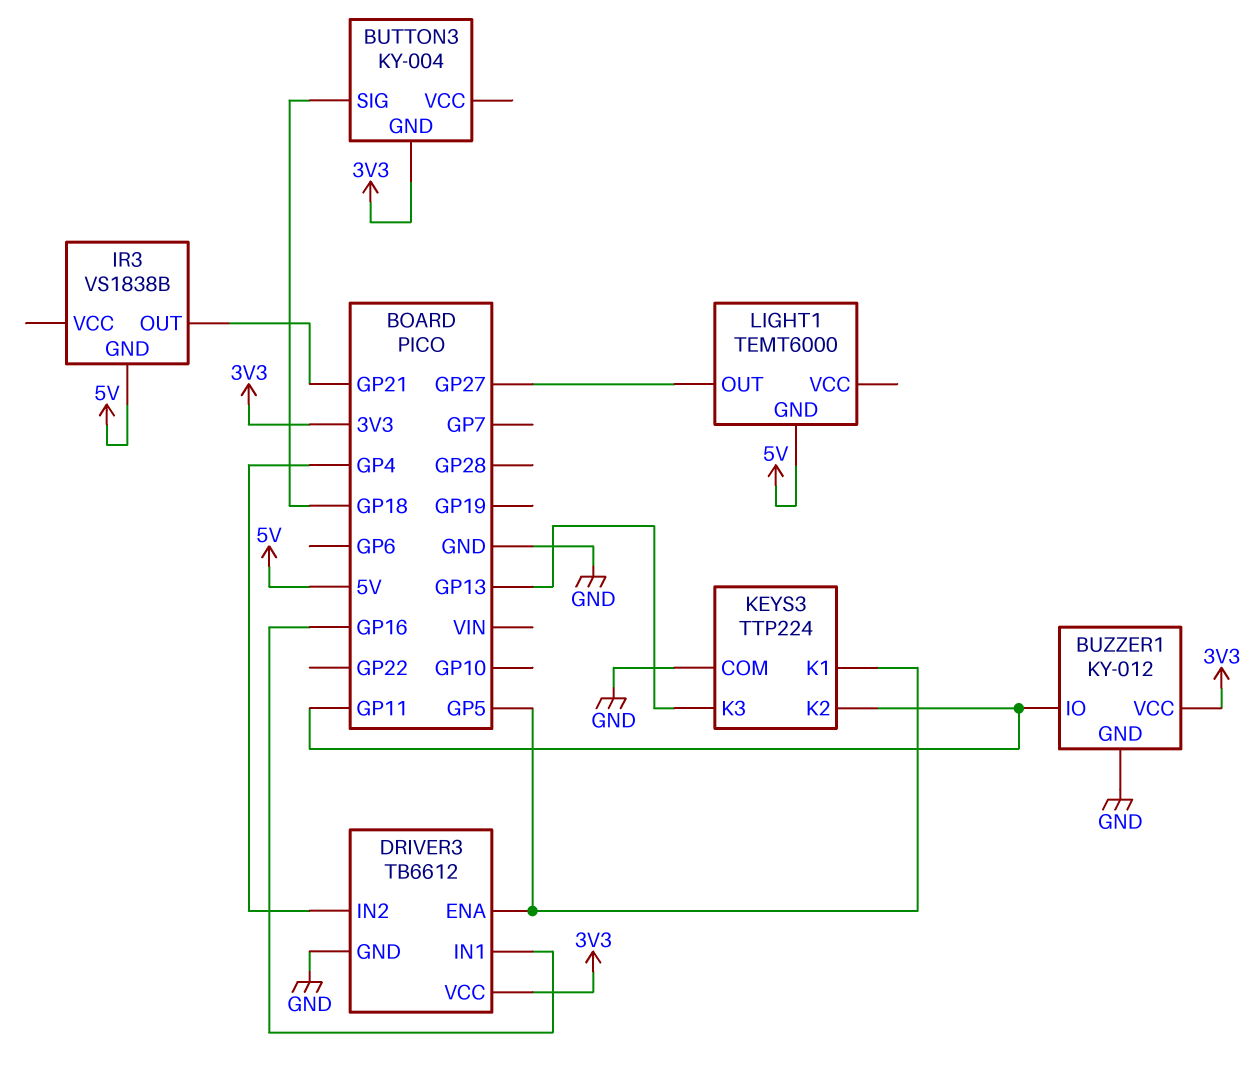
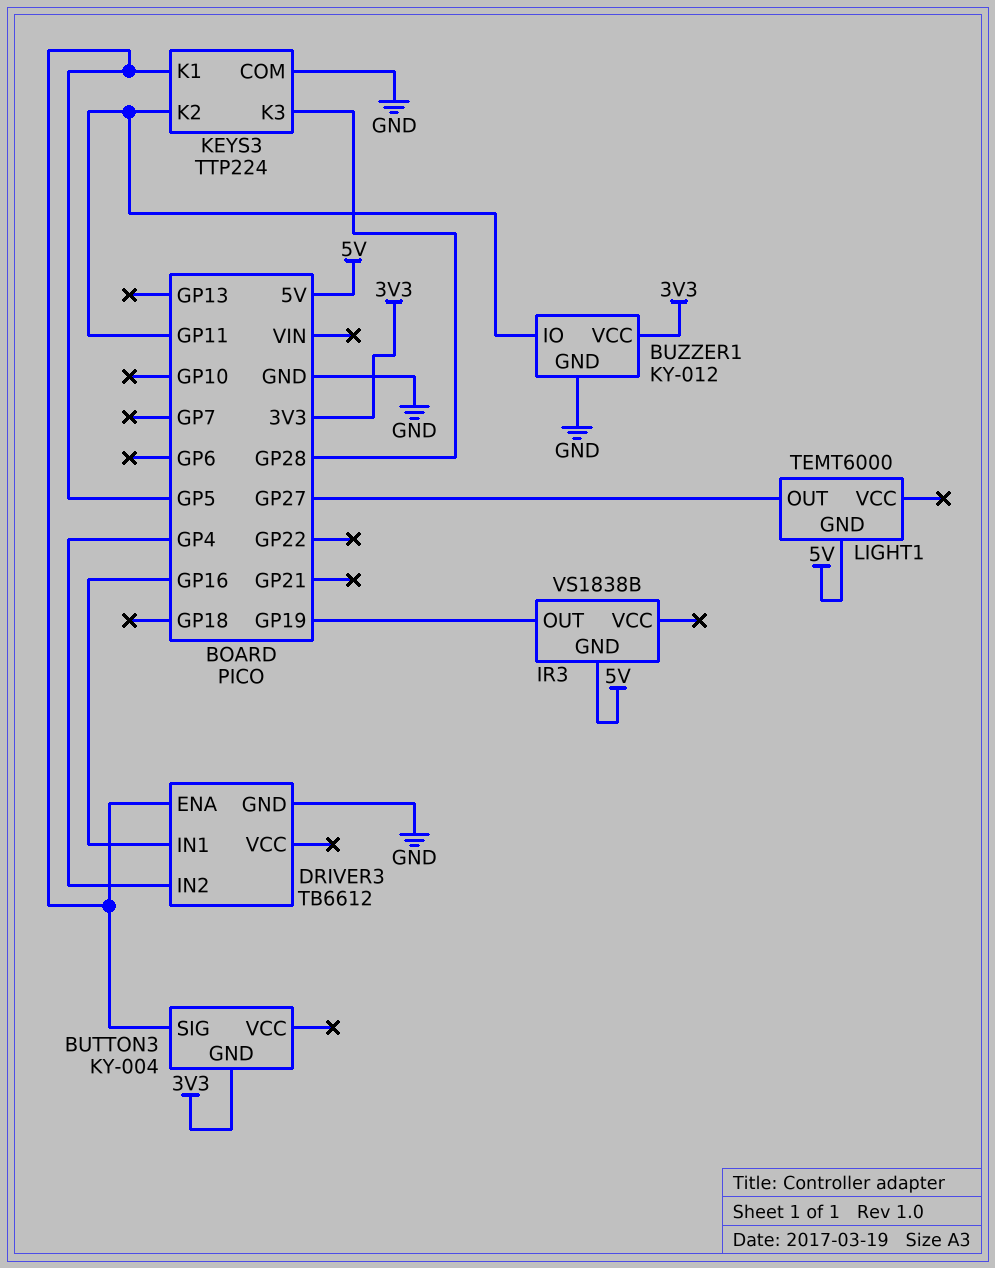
BUTTON3 pin SIG: GP18 -> GP5
DRIVER3 pin VCC: 3V3 -> none
IR3 pin OUT: GP21 -> GP19
KEYS3 pin K3: GP13 -> GP28

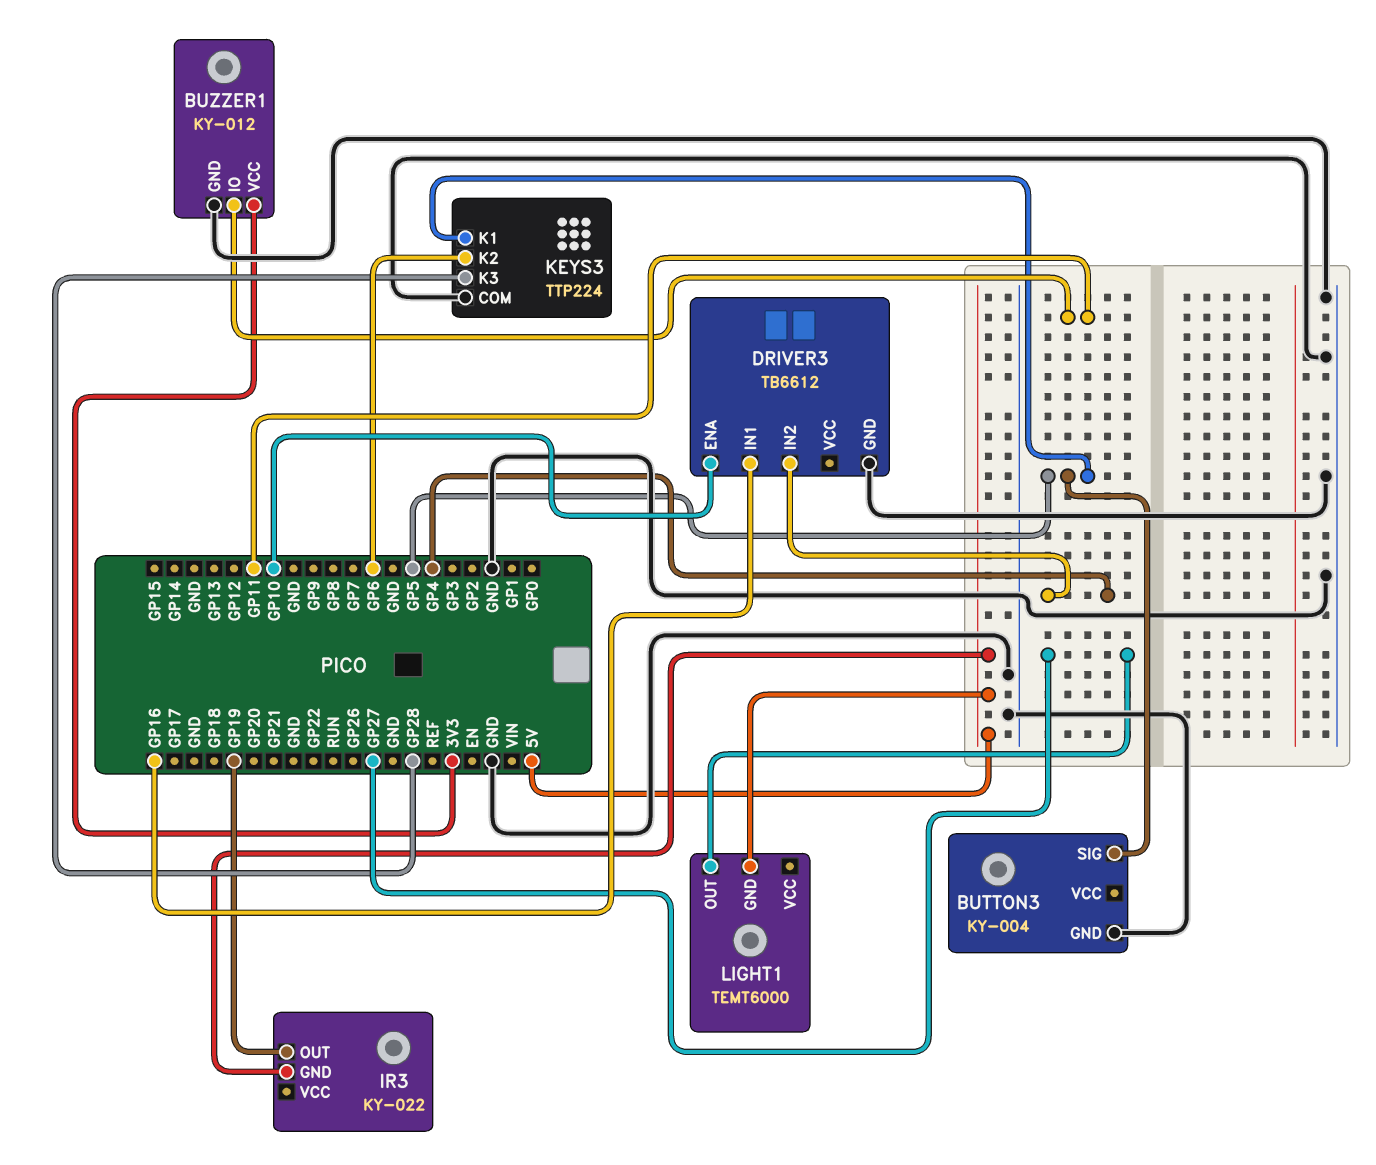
BUTTON3 pin GND: 3V3 -> GND
DRIVER3 pin ENA: GP5 -> GP10
IR3: VS1838B -> KY-022
KEYS3 pin K2: GP11 -> GP6

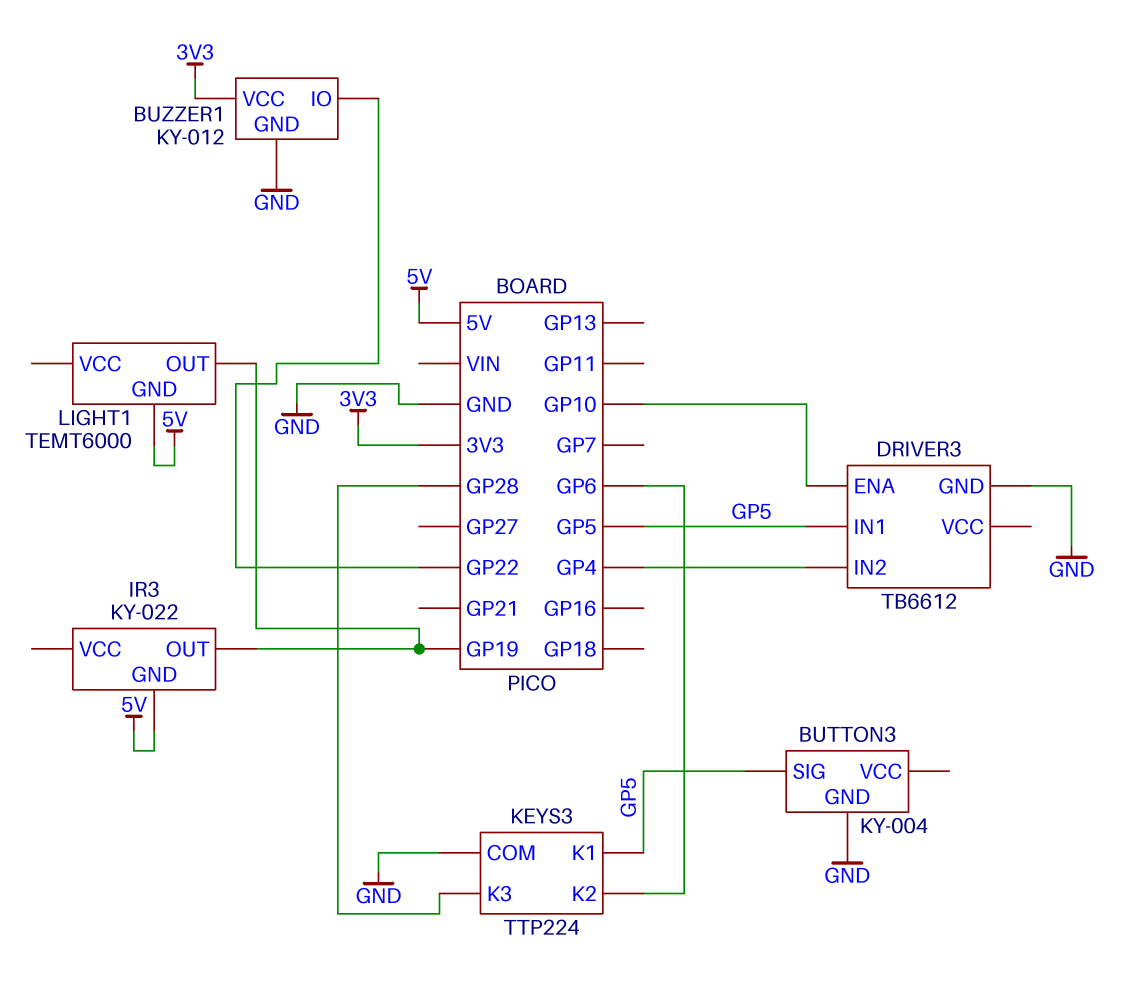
BUZZER1 pin IO: GP11 -> GP22
DRIVER3 pin IN1: GP16 -> GP5
LIGHT1 pin OUT: GP27 -> GP19

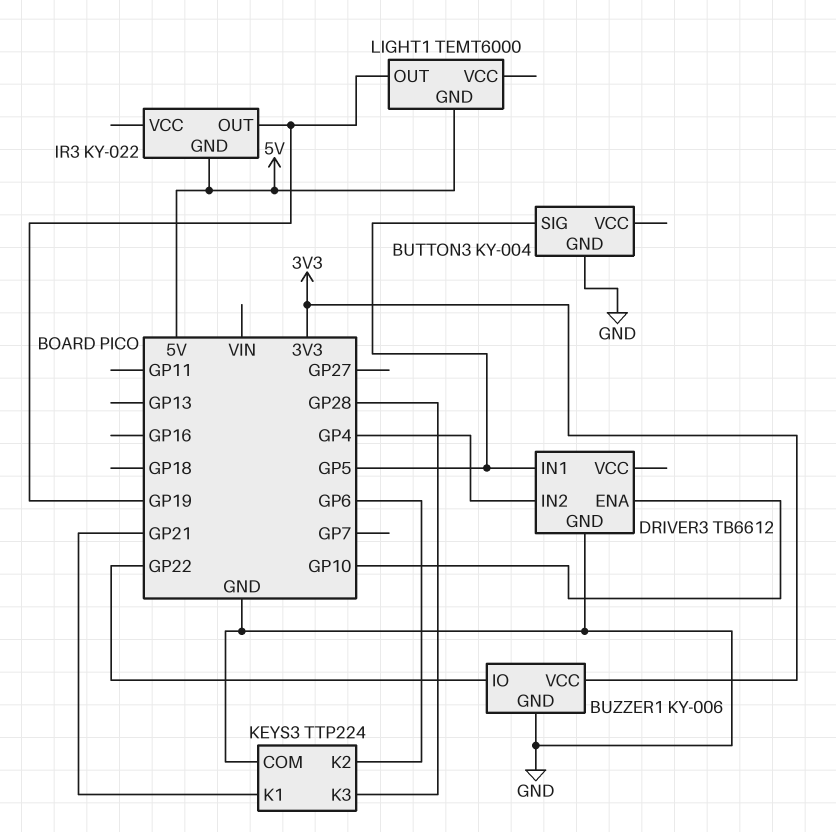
BUZZER1: KY-012 -> KY-006
KEYS3 pin K1: GP5 -> GP21

